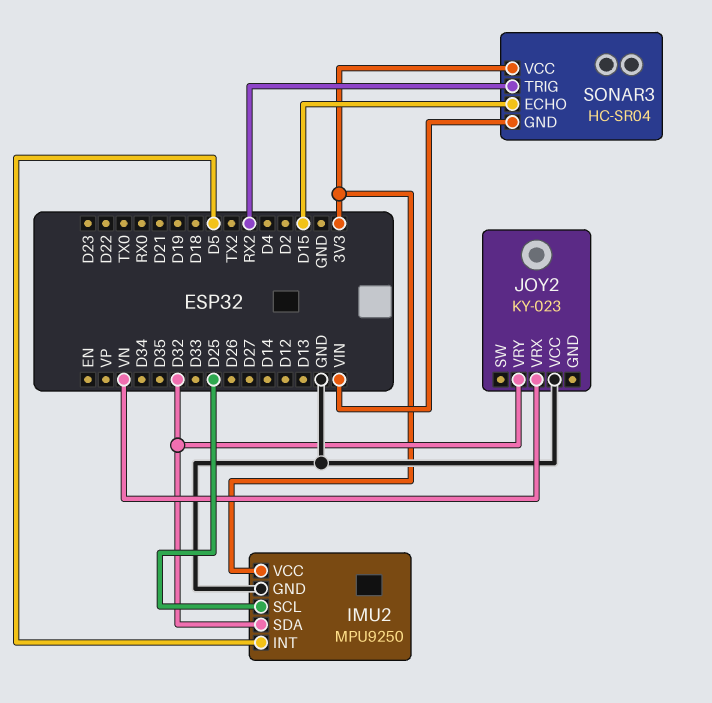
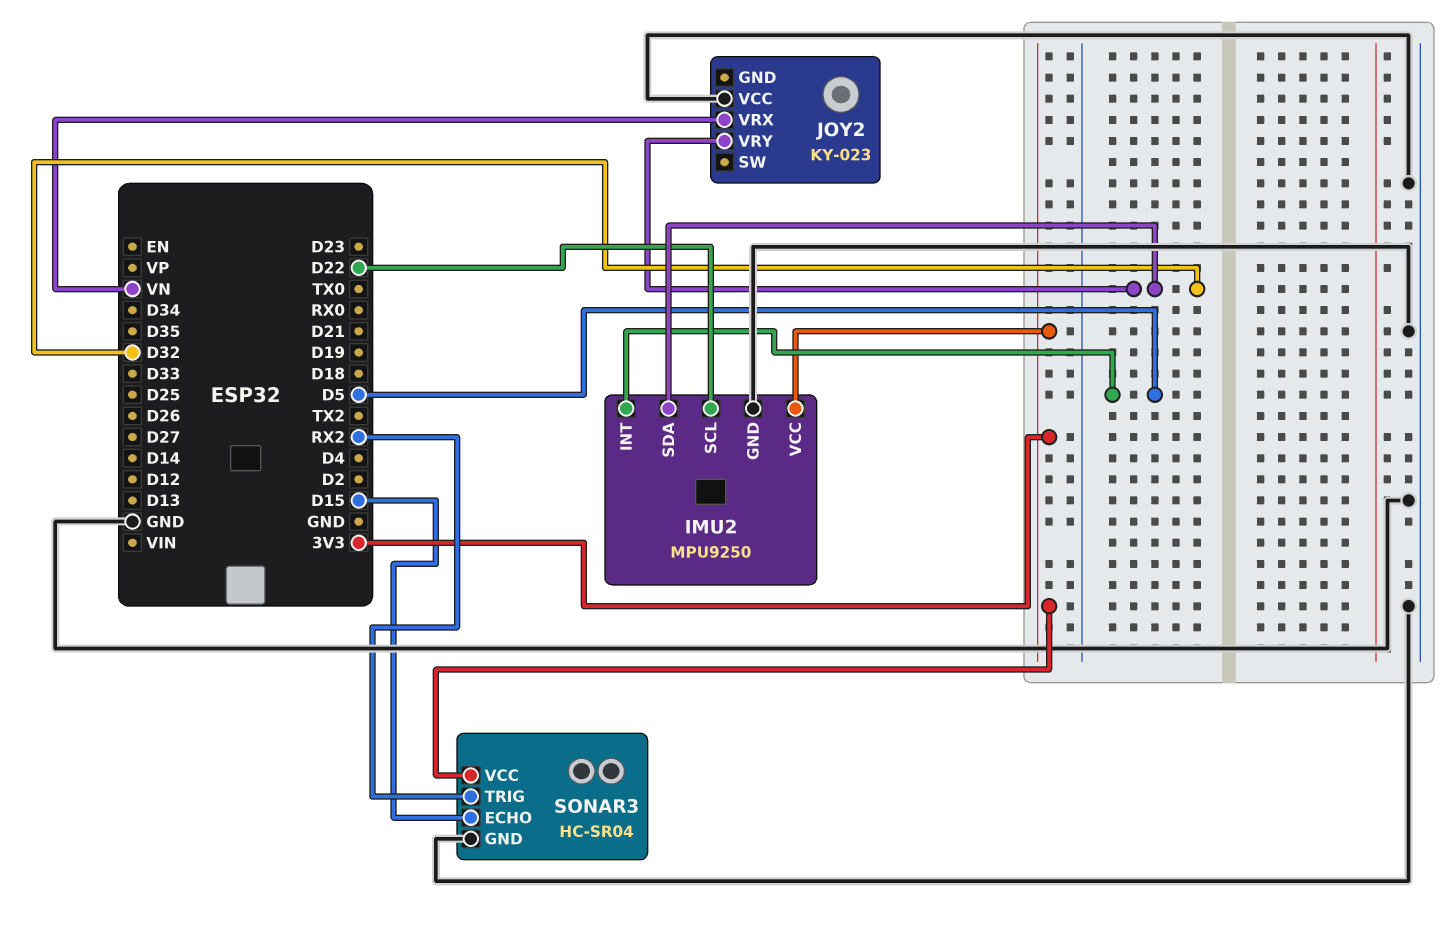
IMU2 pin SCL: D25 -> D22
SONAR3 pin GND: VIN -> GND

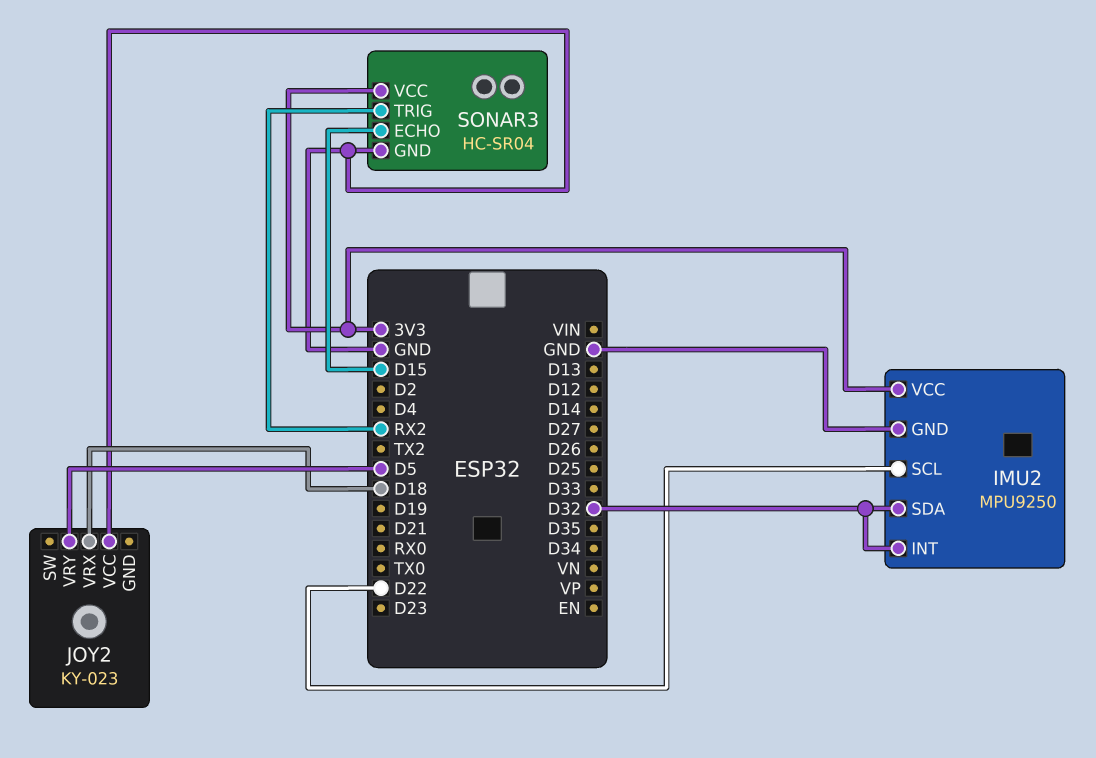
IMU2 pin INT: D5 -> D32
JOY2 pin VRX: VN -> D18
JOY2 pin VRY: D32 -> D5

